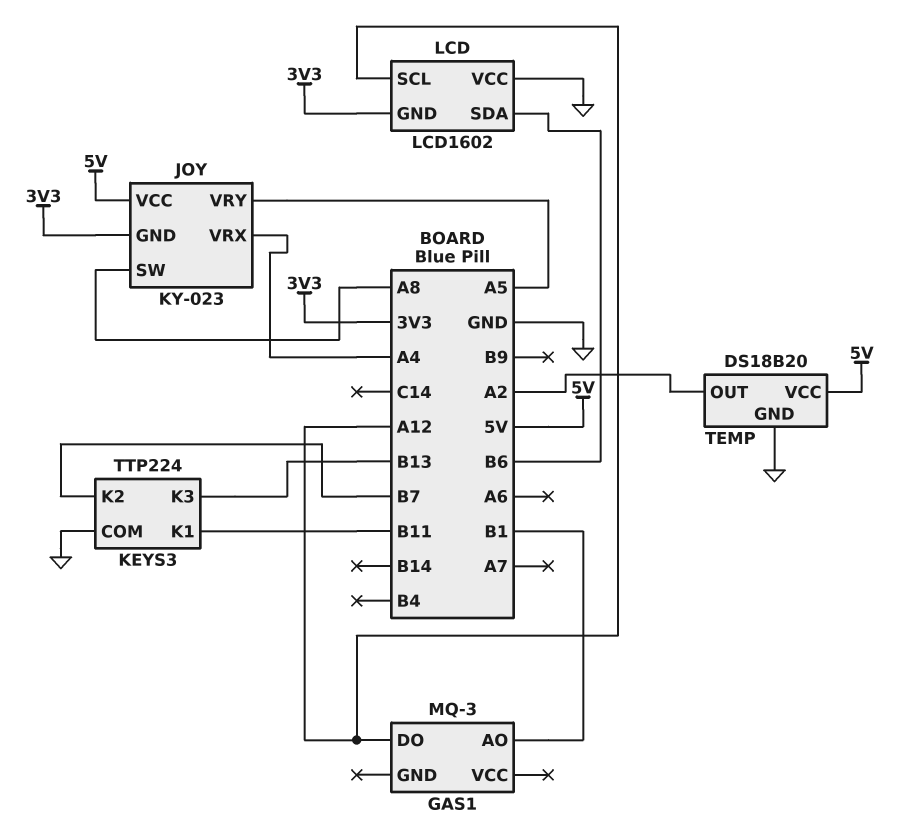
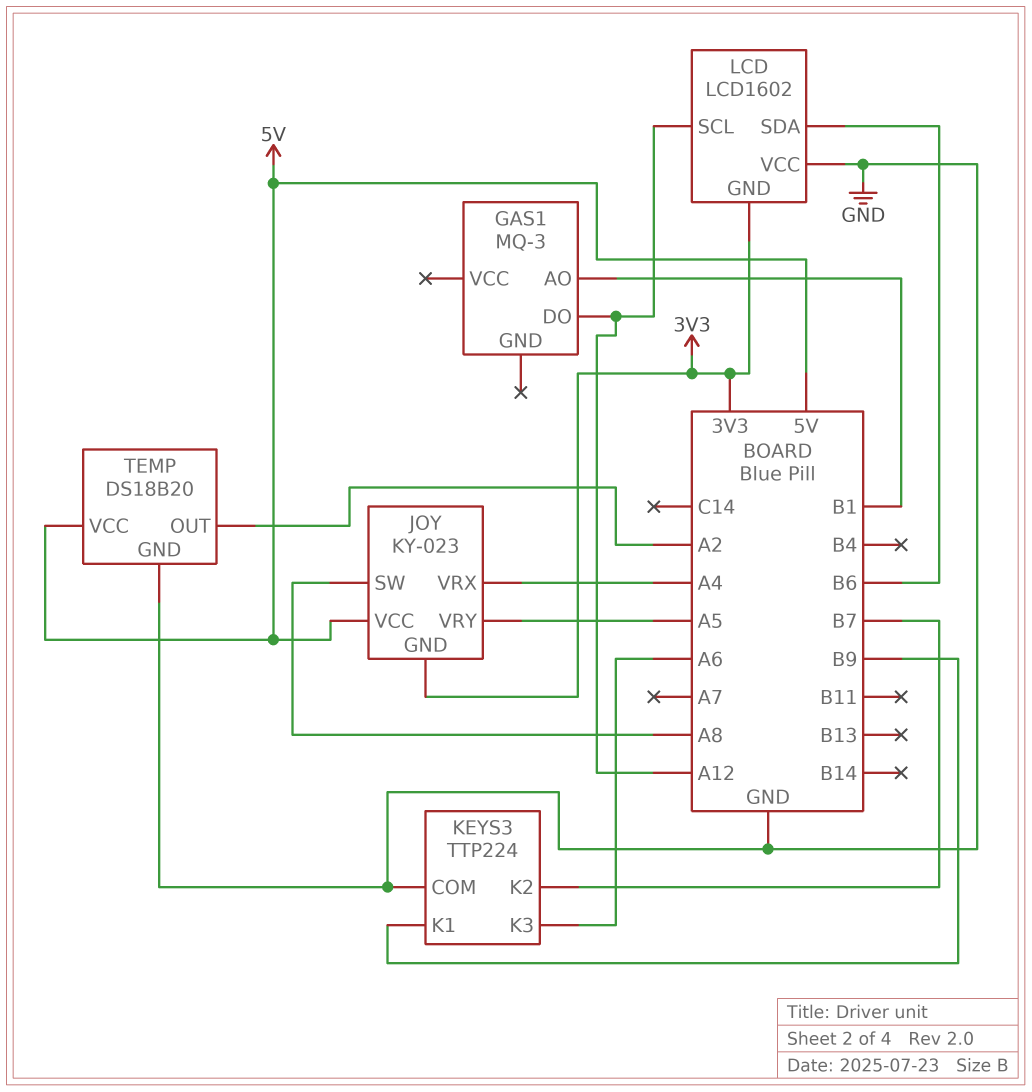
KEYS3 pin K1: B11 -> B9
KEYS3 pin K3: B13 -> A6

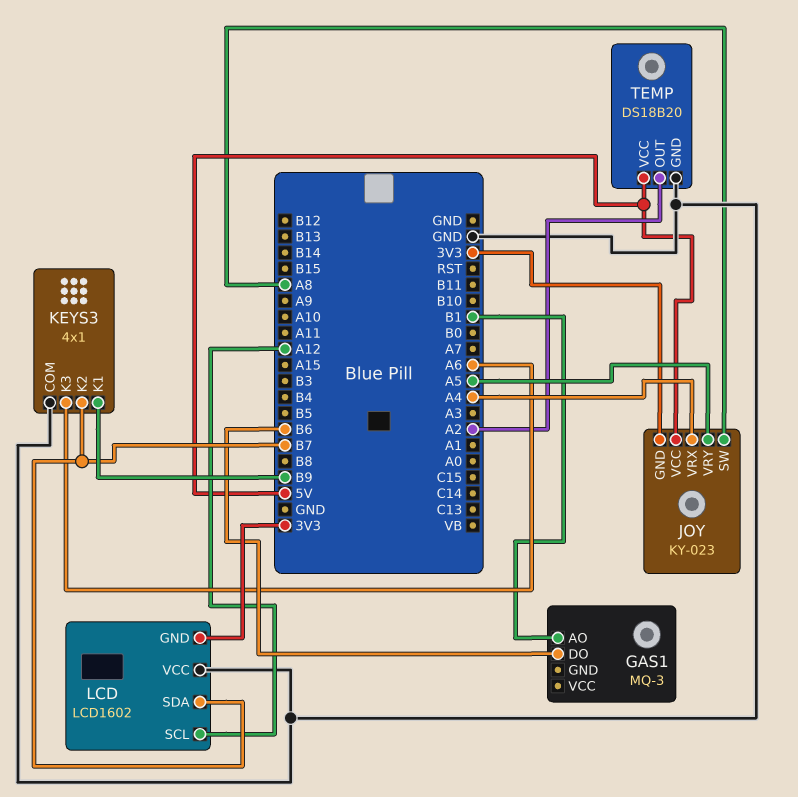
GAS1 pin DO: A12 -> B6
KEYS3: TTP224 -> 4x1
LCD pin SDA: B6 -> B7

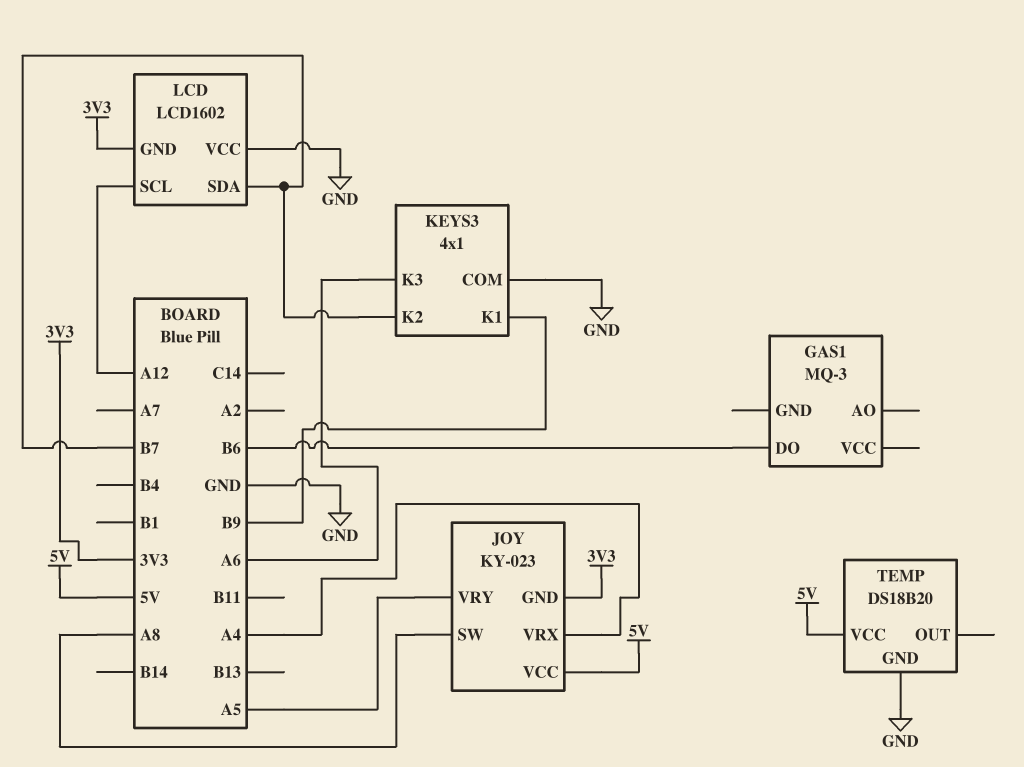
GAS1 pin AO: B1 -> none
TEMP pin OUT: A2 -> none

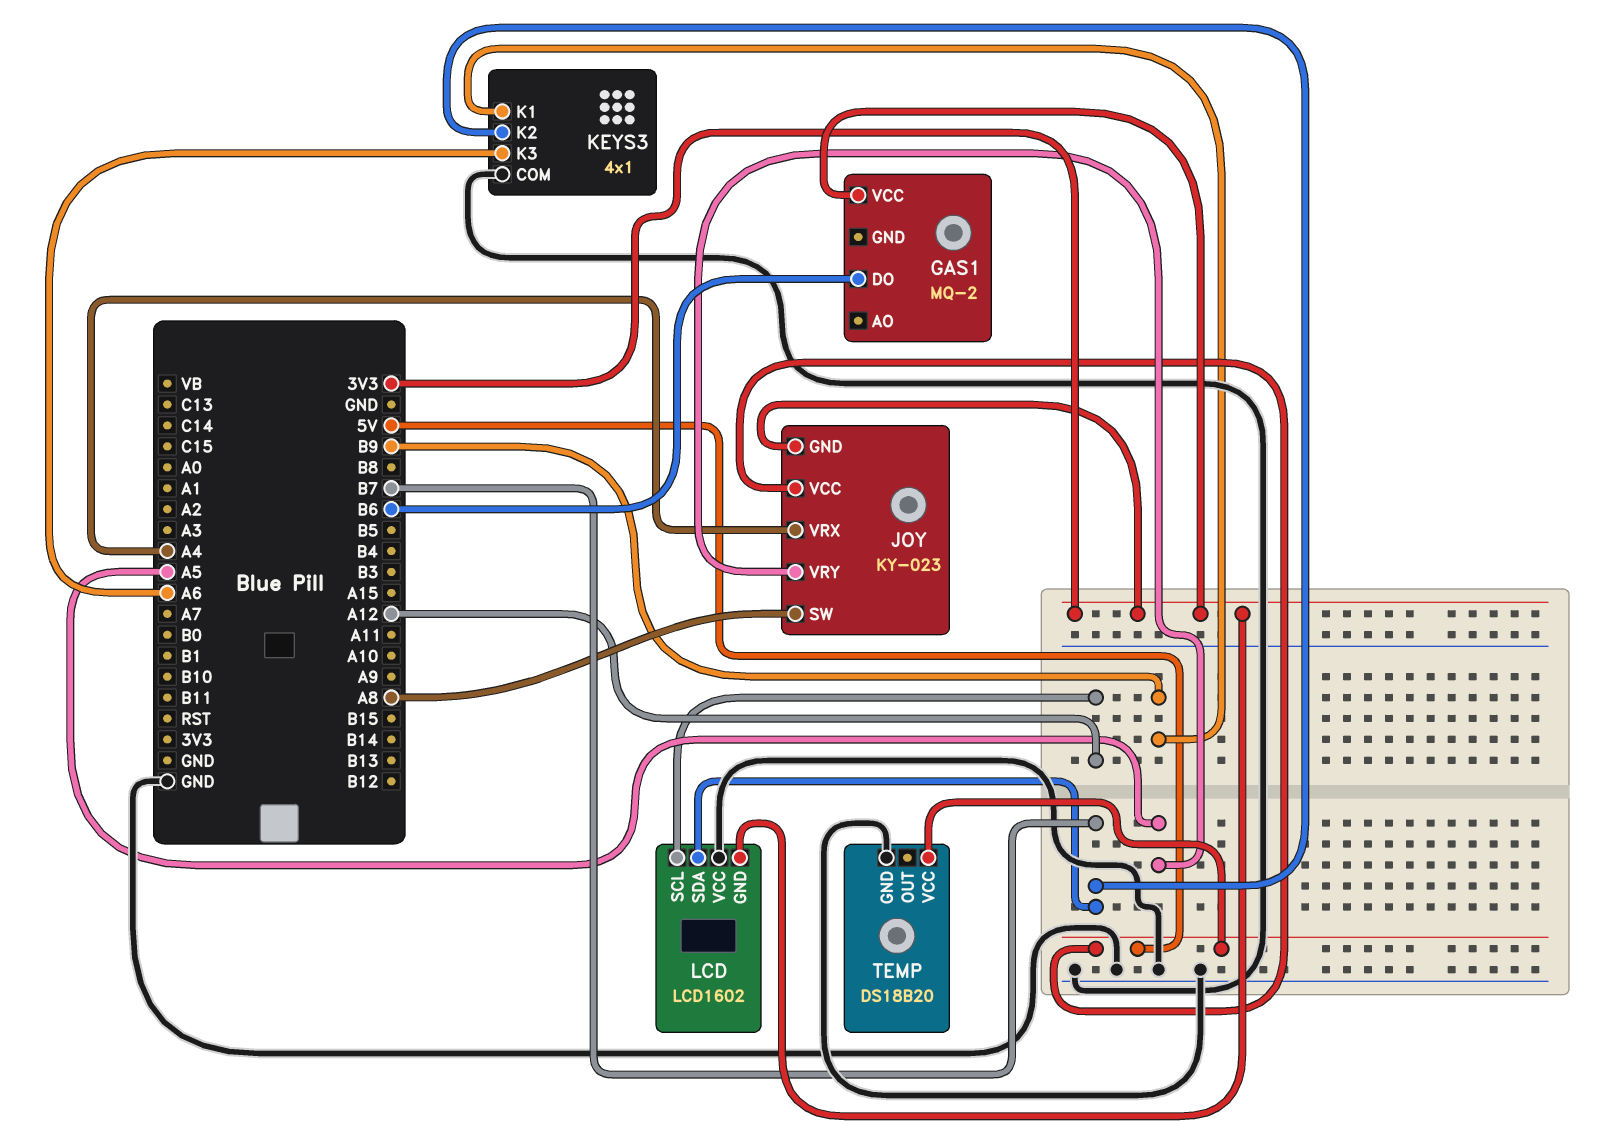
GAS1: MQ-3 -> MQ-2
GAS1 pin VCC: none -> 3V3

